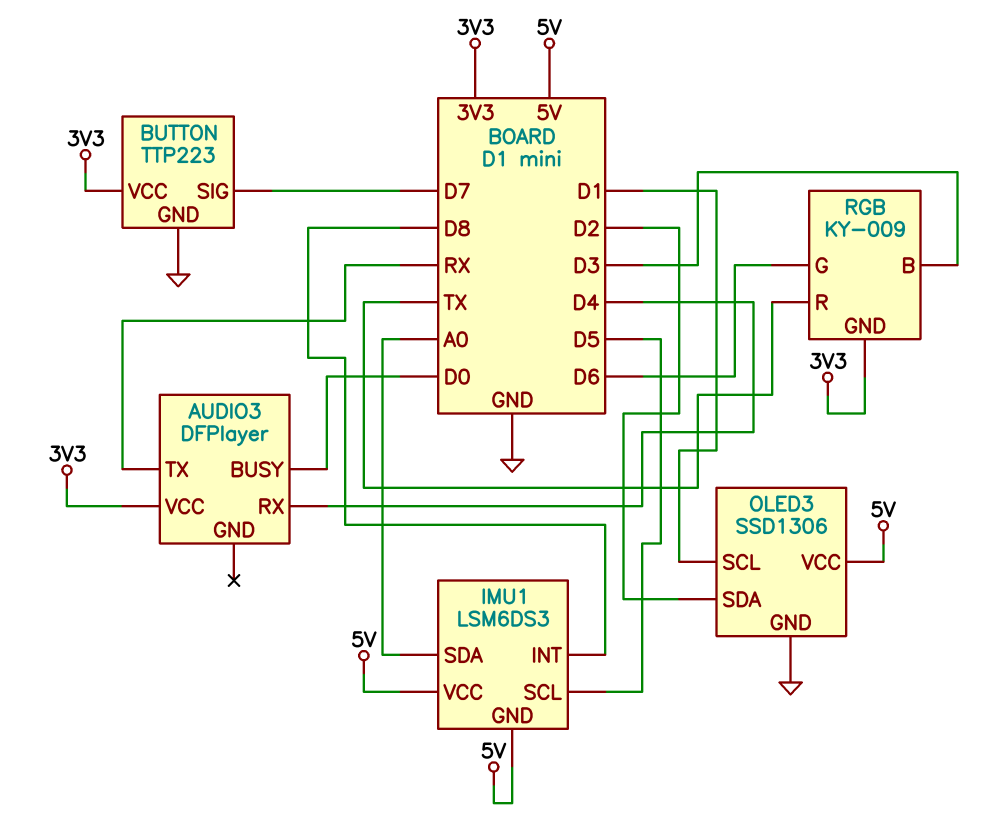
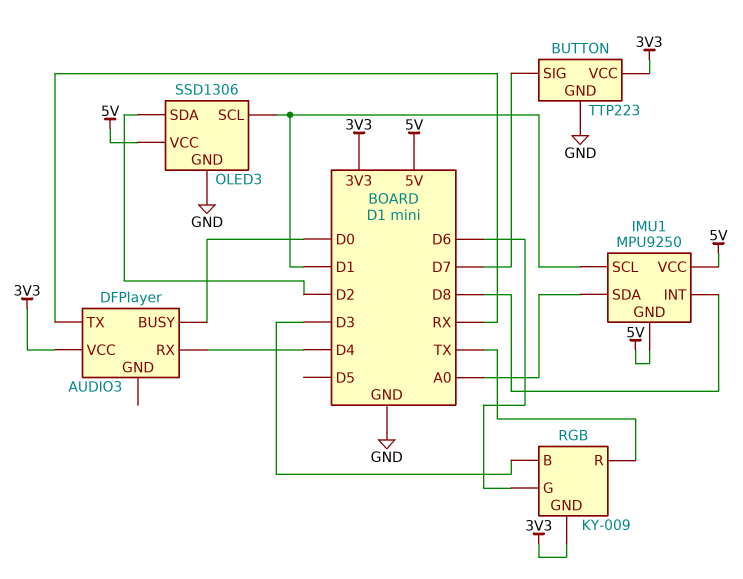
IMU1: LSM6DS3 -> MPU9250
IMU1 pin SCL: D5 -> D1

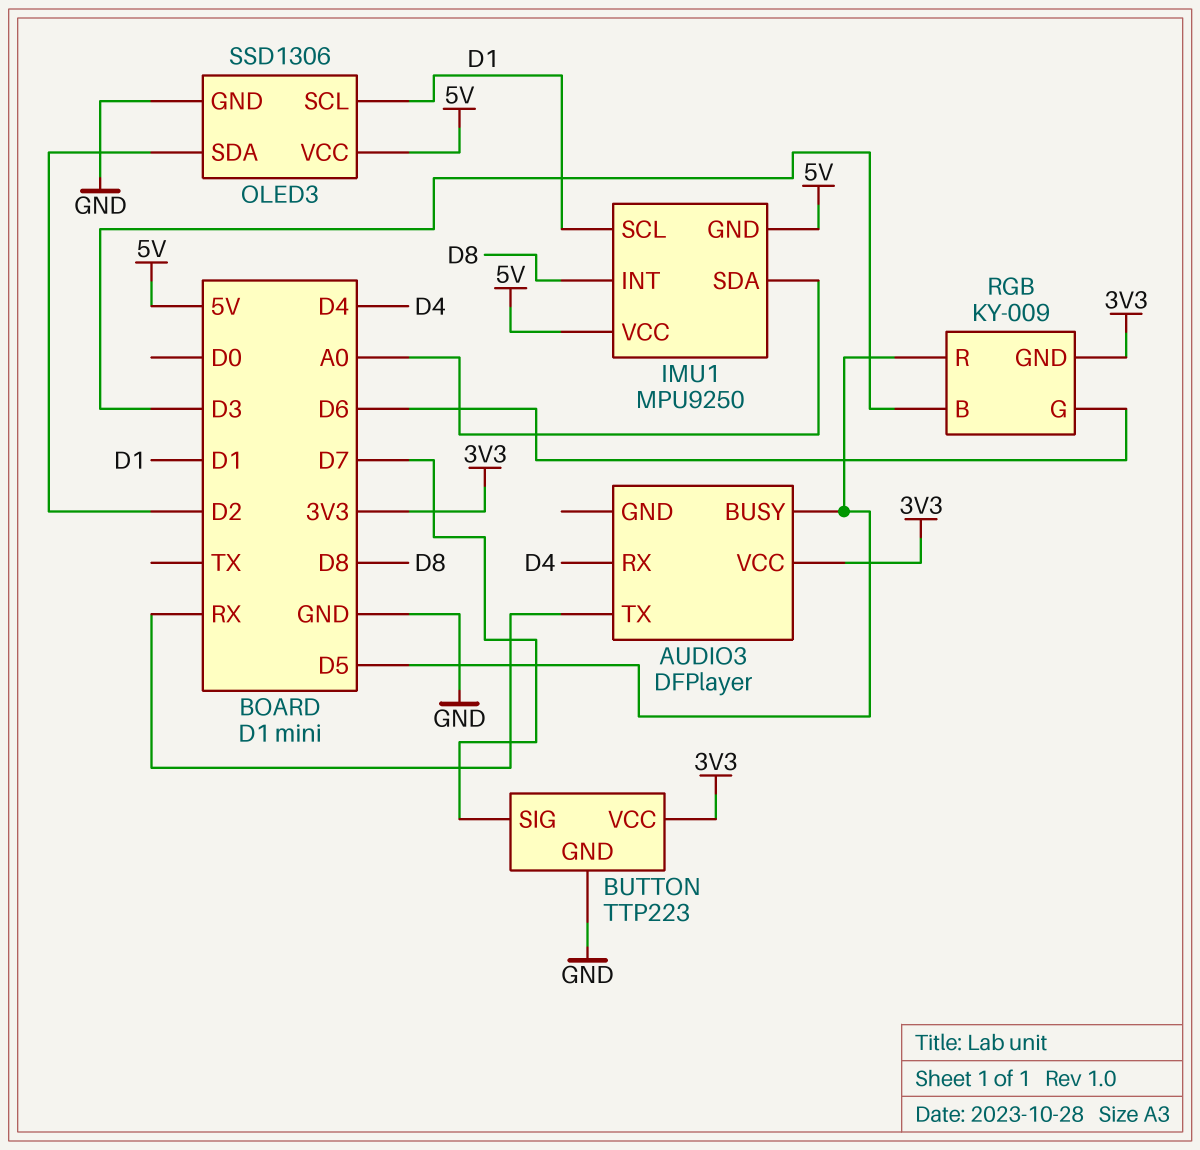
AUDIO3 pin BUSY: D0 -> D5
RGB pin R: TX -> D5

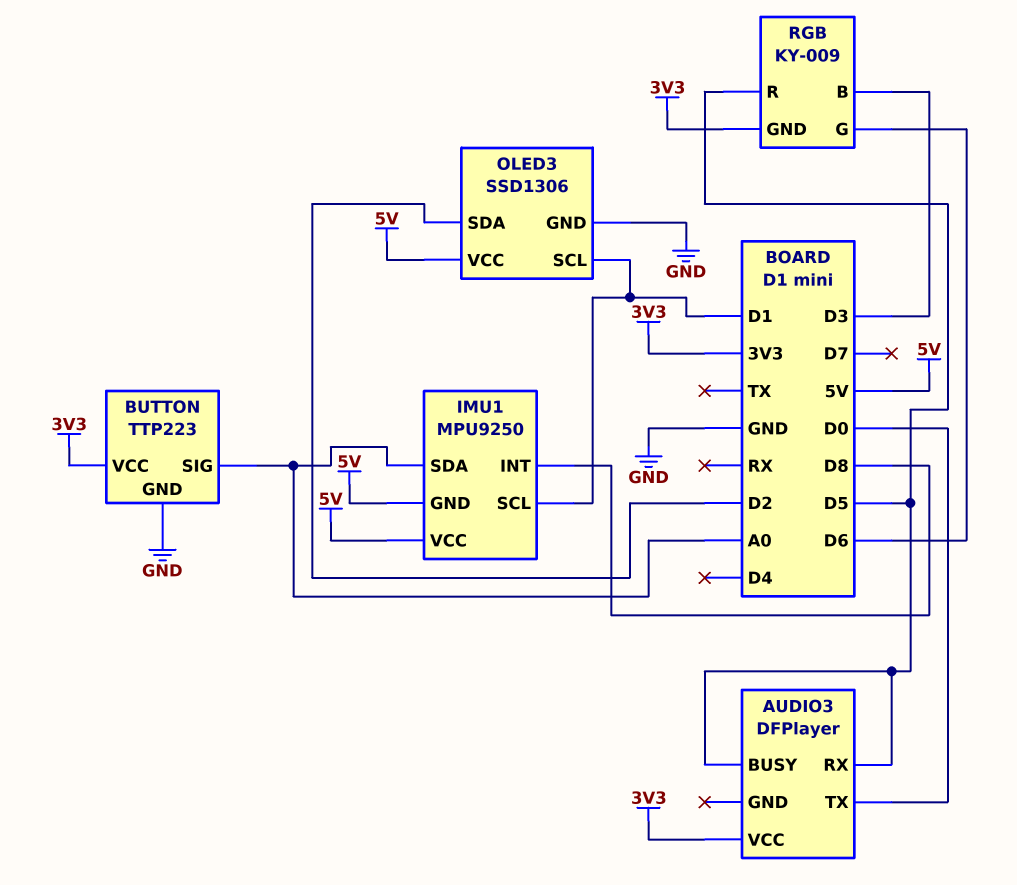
AUDIO3 pin RX: D4 -> D5
AUDIO3 pin TX: RX -> D0
BUTTON pin SIG: D7 -> A0

